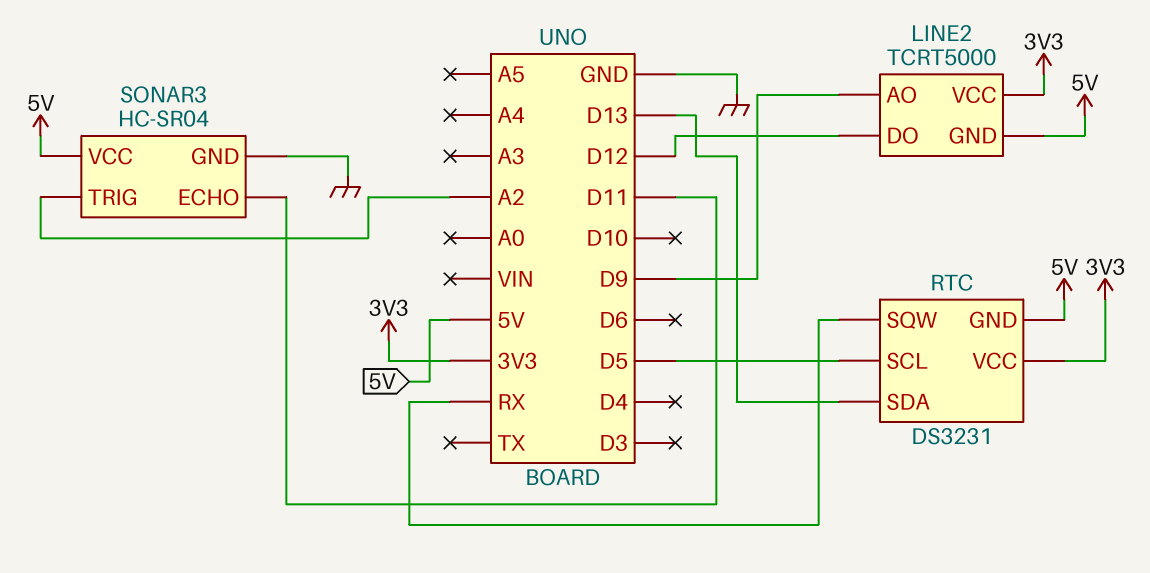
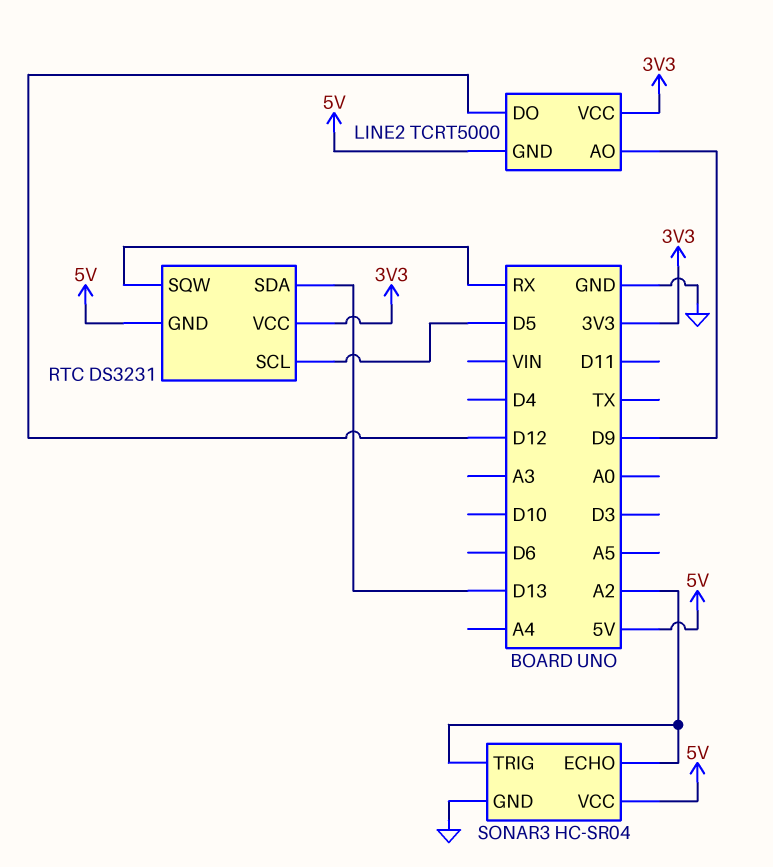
SONAR3 pin ECHO: D11 -> A2

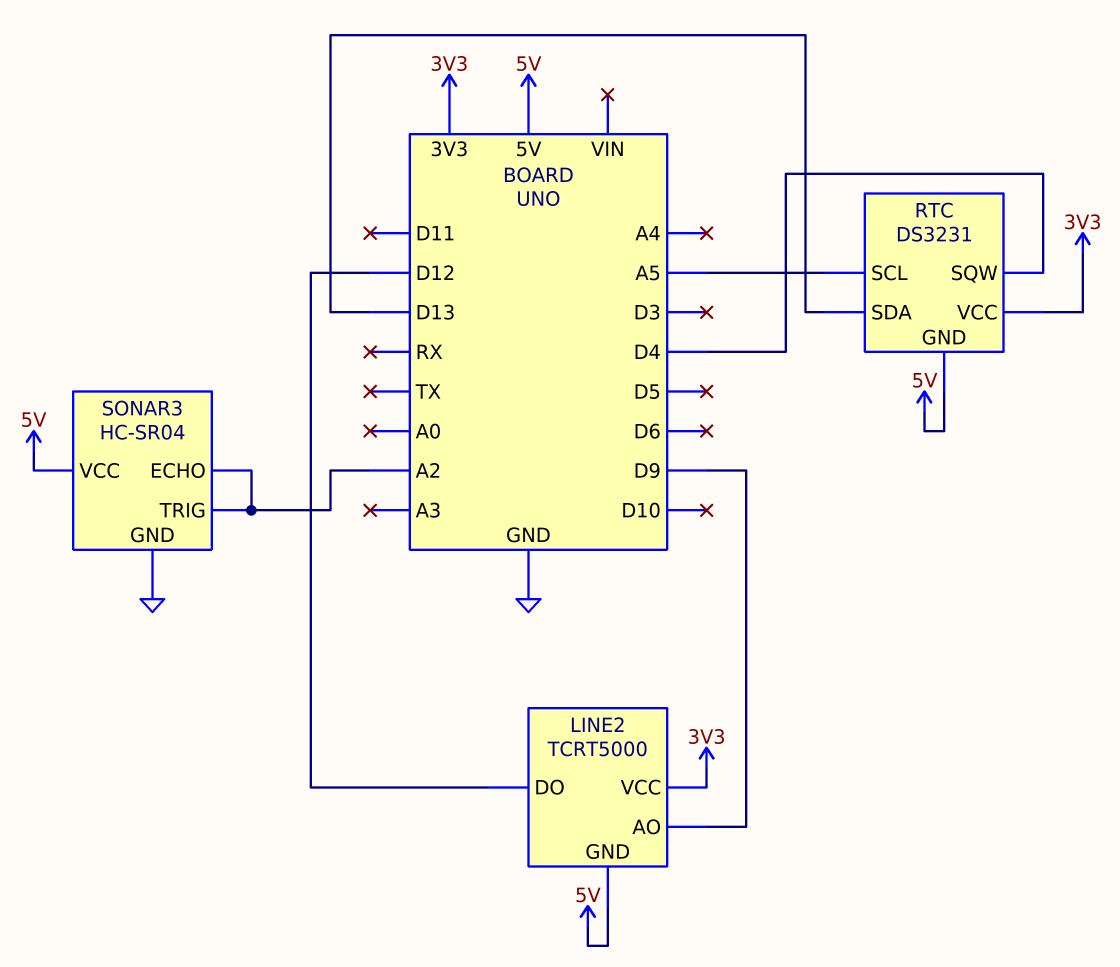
RTC pin SCL: D5 -> A5
RTC pin SQW: RX -> D4

